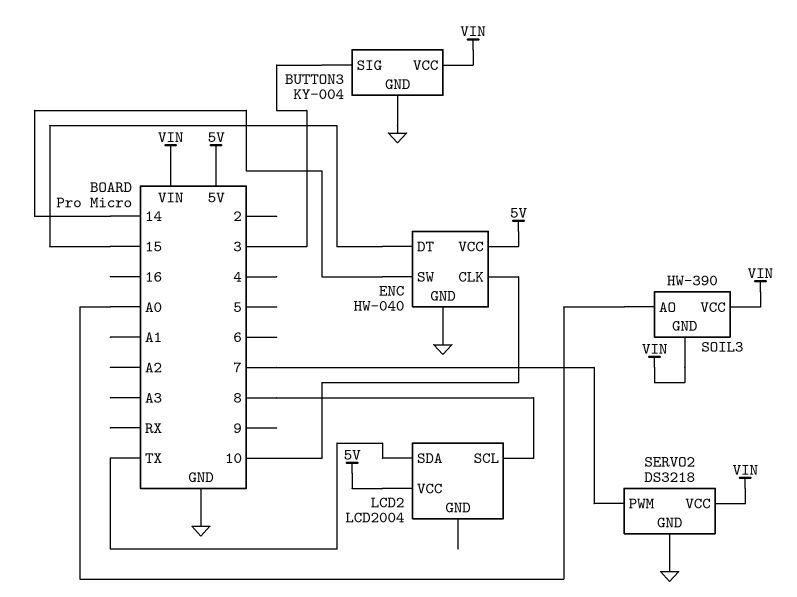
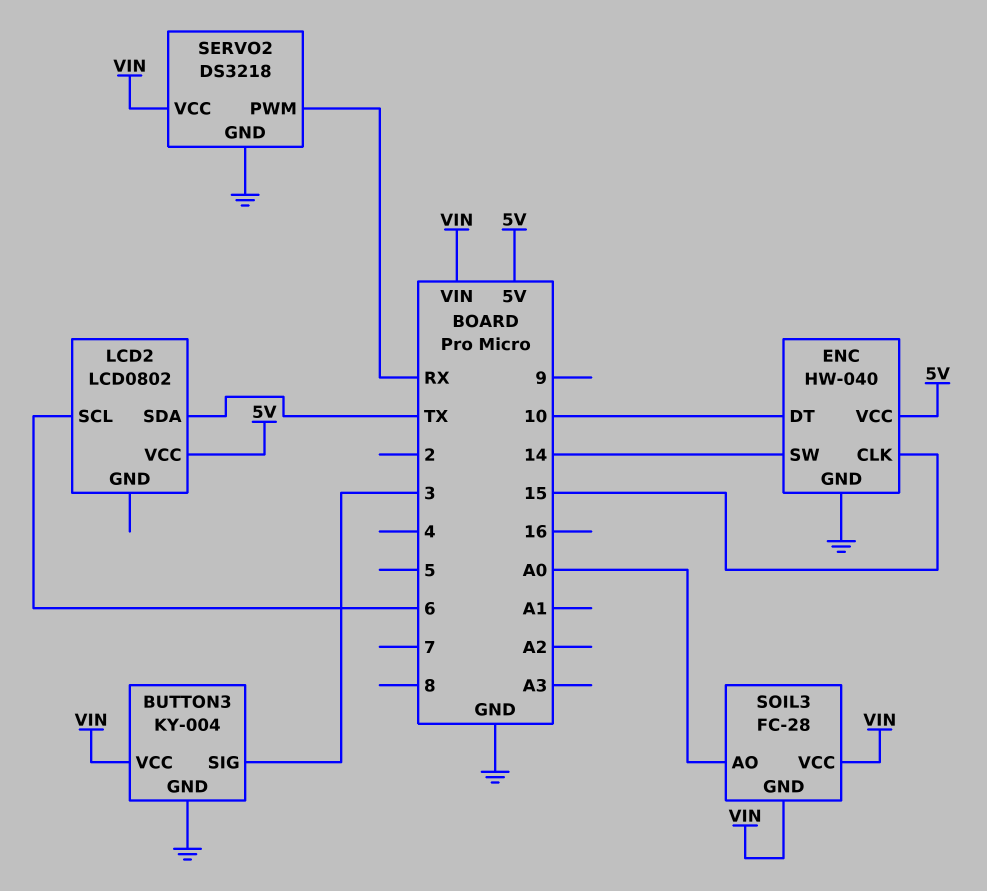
ENC pin CLK: 10 -> 15
ENC pin DT: 15 -> 10
LCD2: LCD2004 -> LCD0802
LCD2 pin SCL: 8 -> 6
SERVO2 pin PWM: 7 -> RX
SOIL3: HW-390 -> FC-28

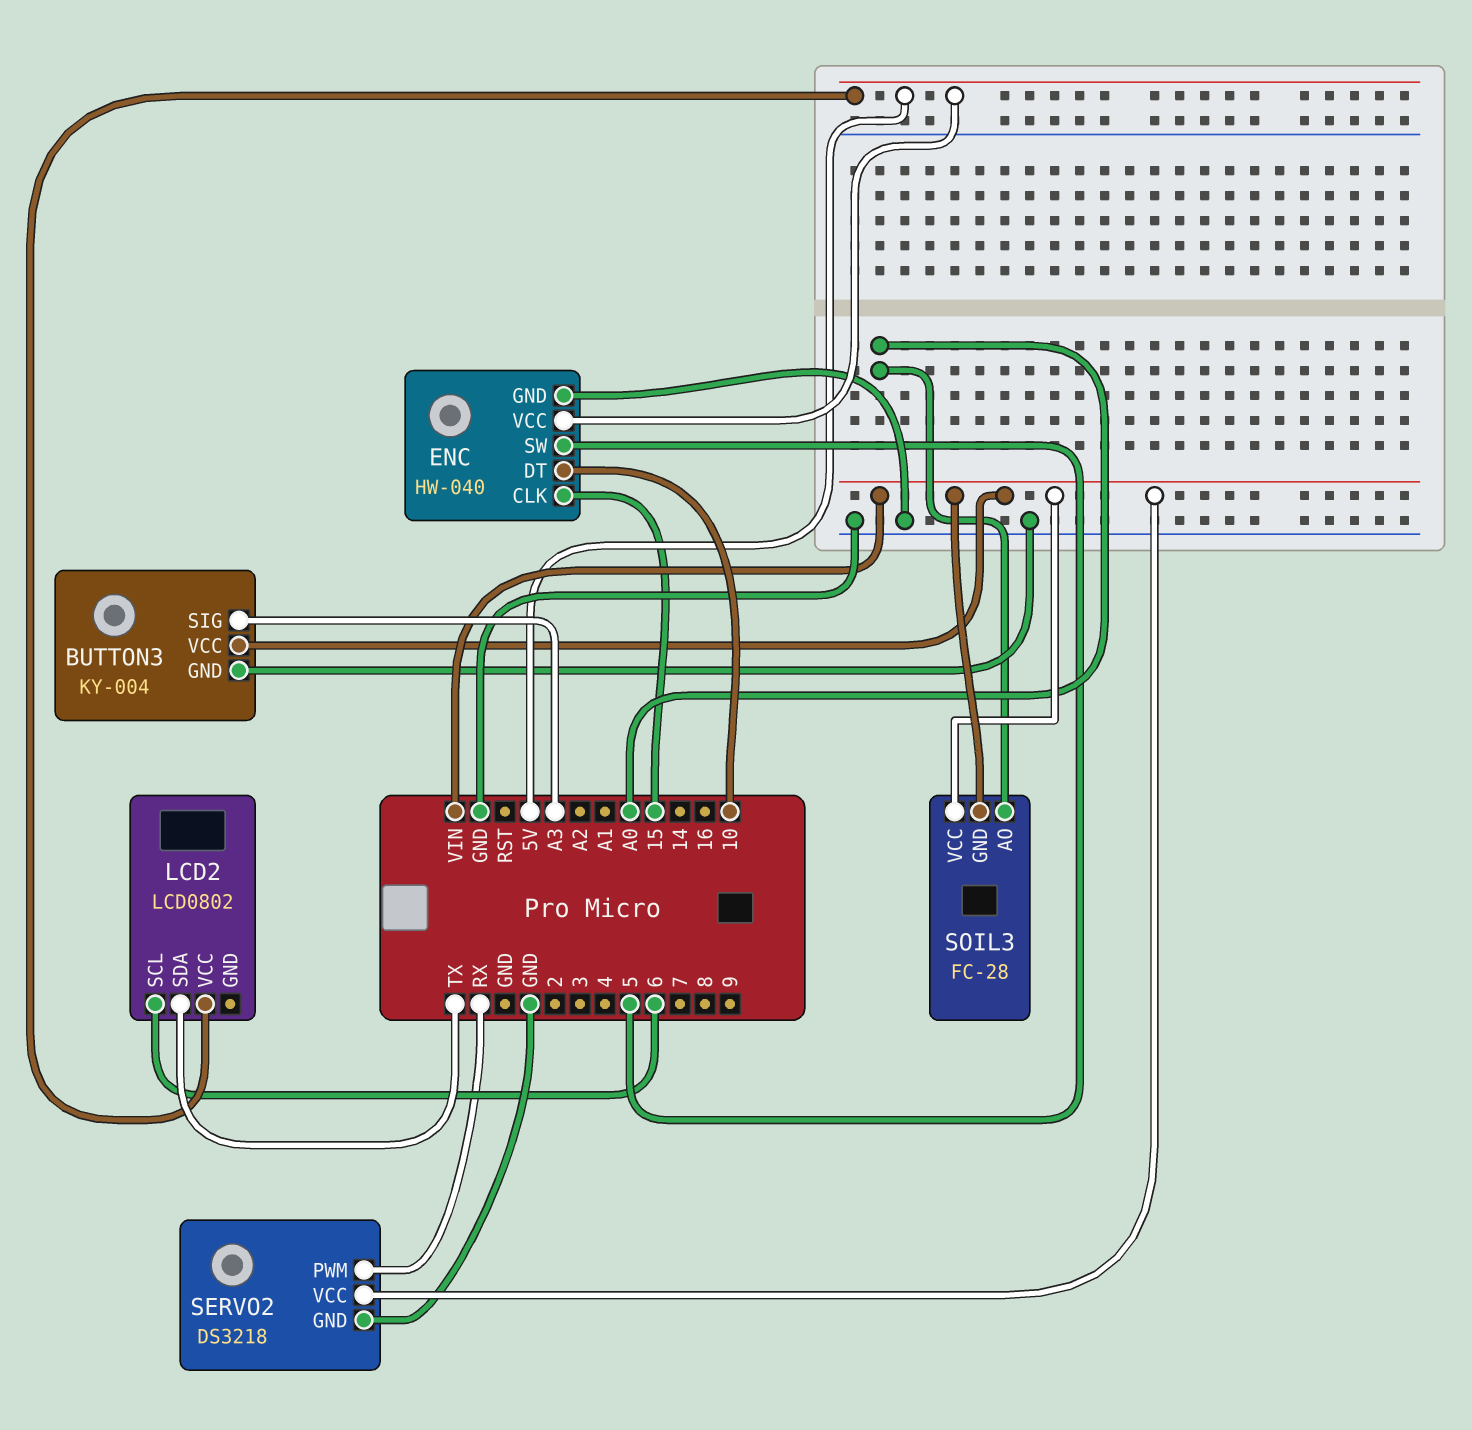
BUTTON3 pin SIG: 3 -> A3
ENC pin SW: 14 -> 5

